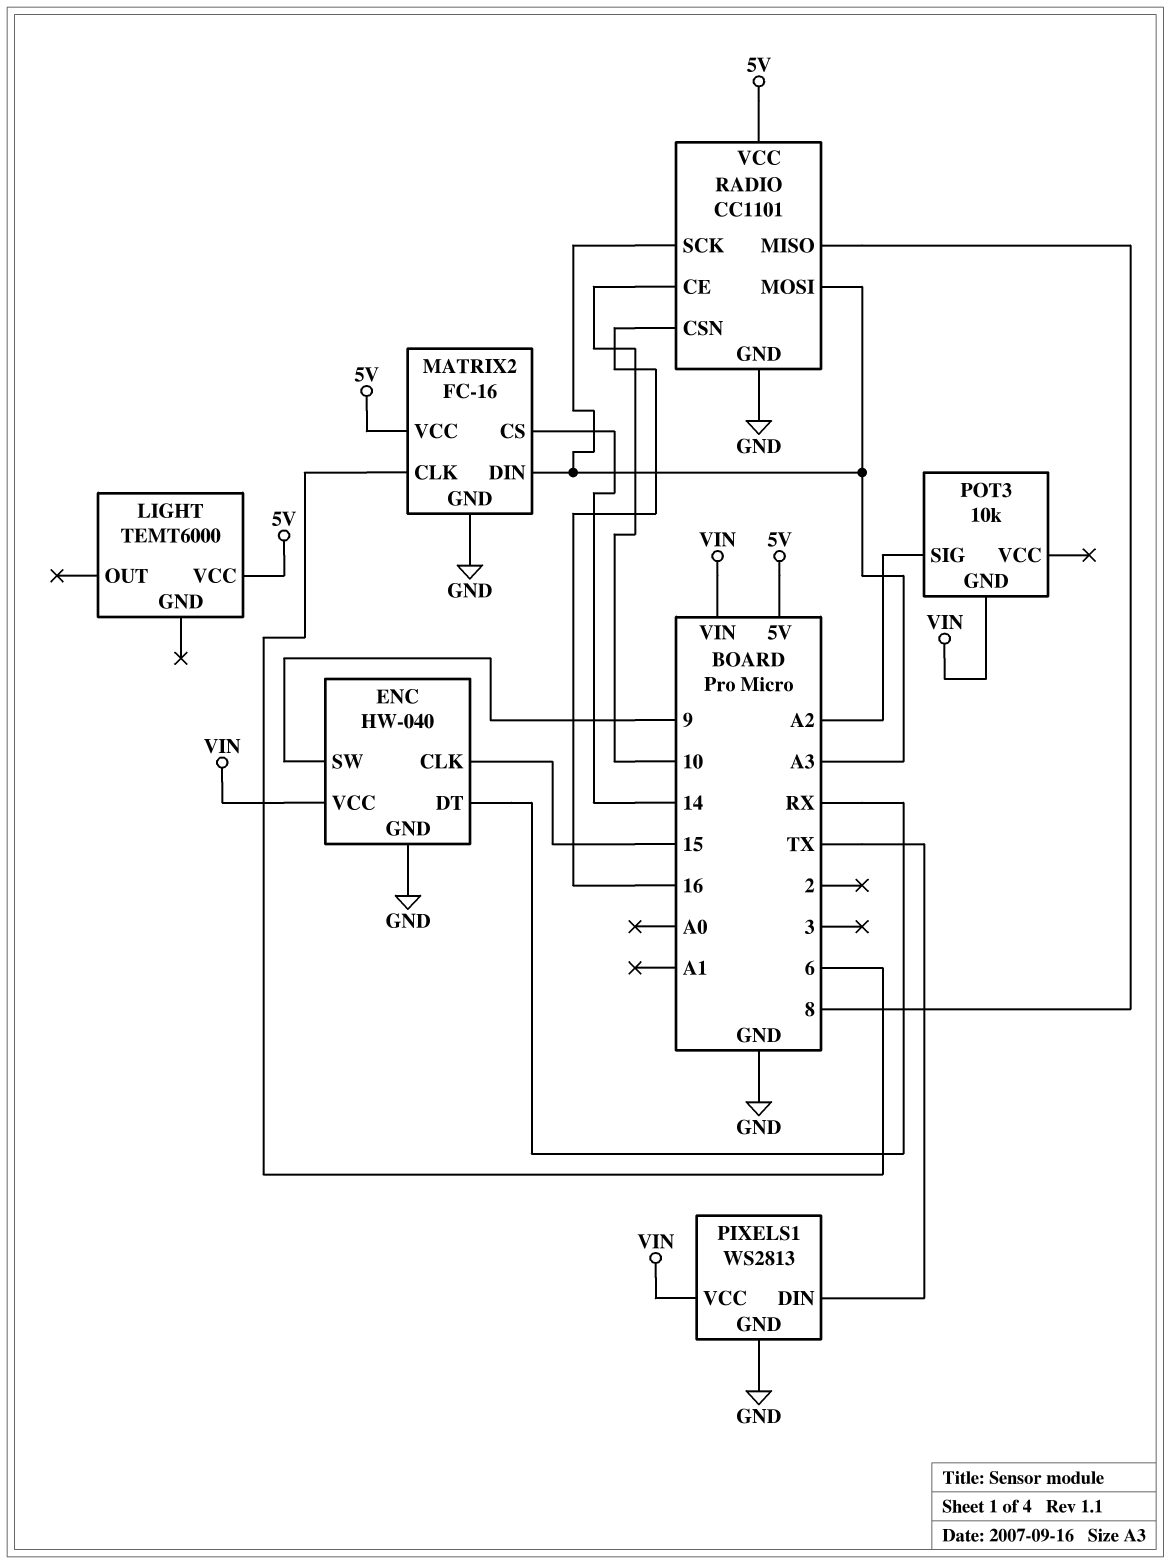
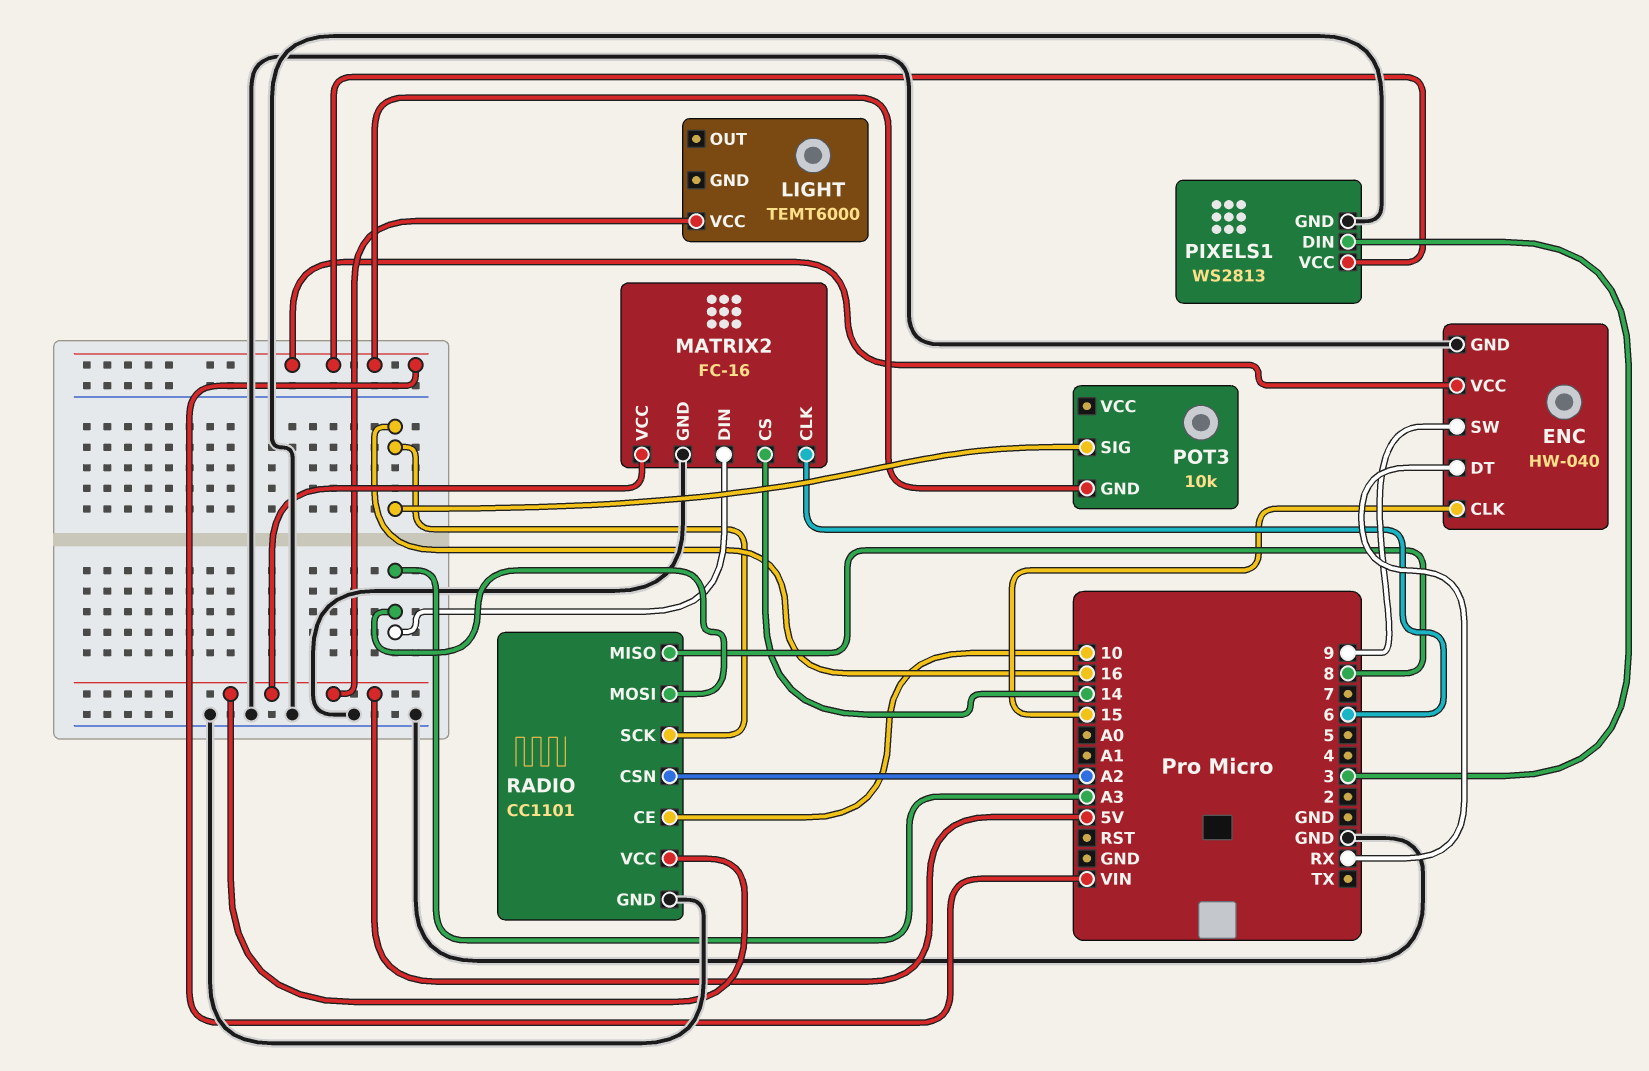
PIXELS1 pin DIN: TX -> 3
POT3 pin SIG: A2 -> 16
RADIO pin CSN: 16 -> A2
RADIO pin SCK: A3 -> 16

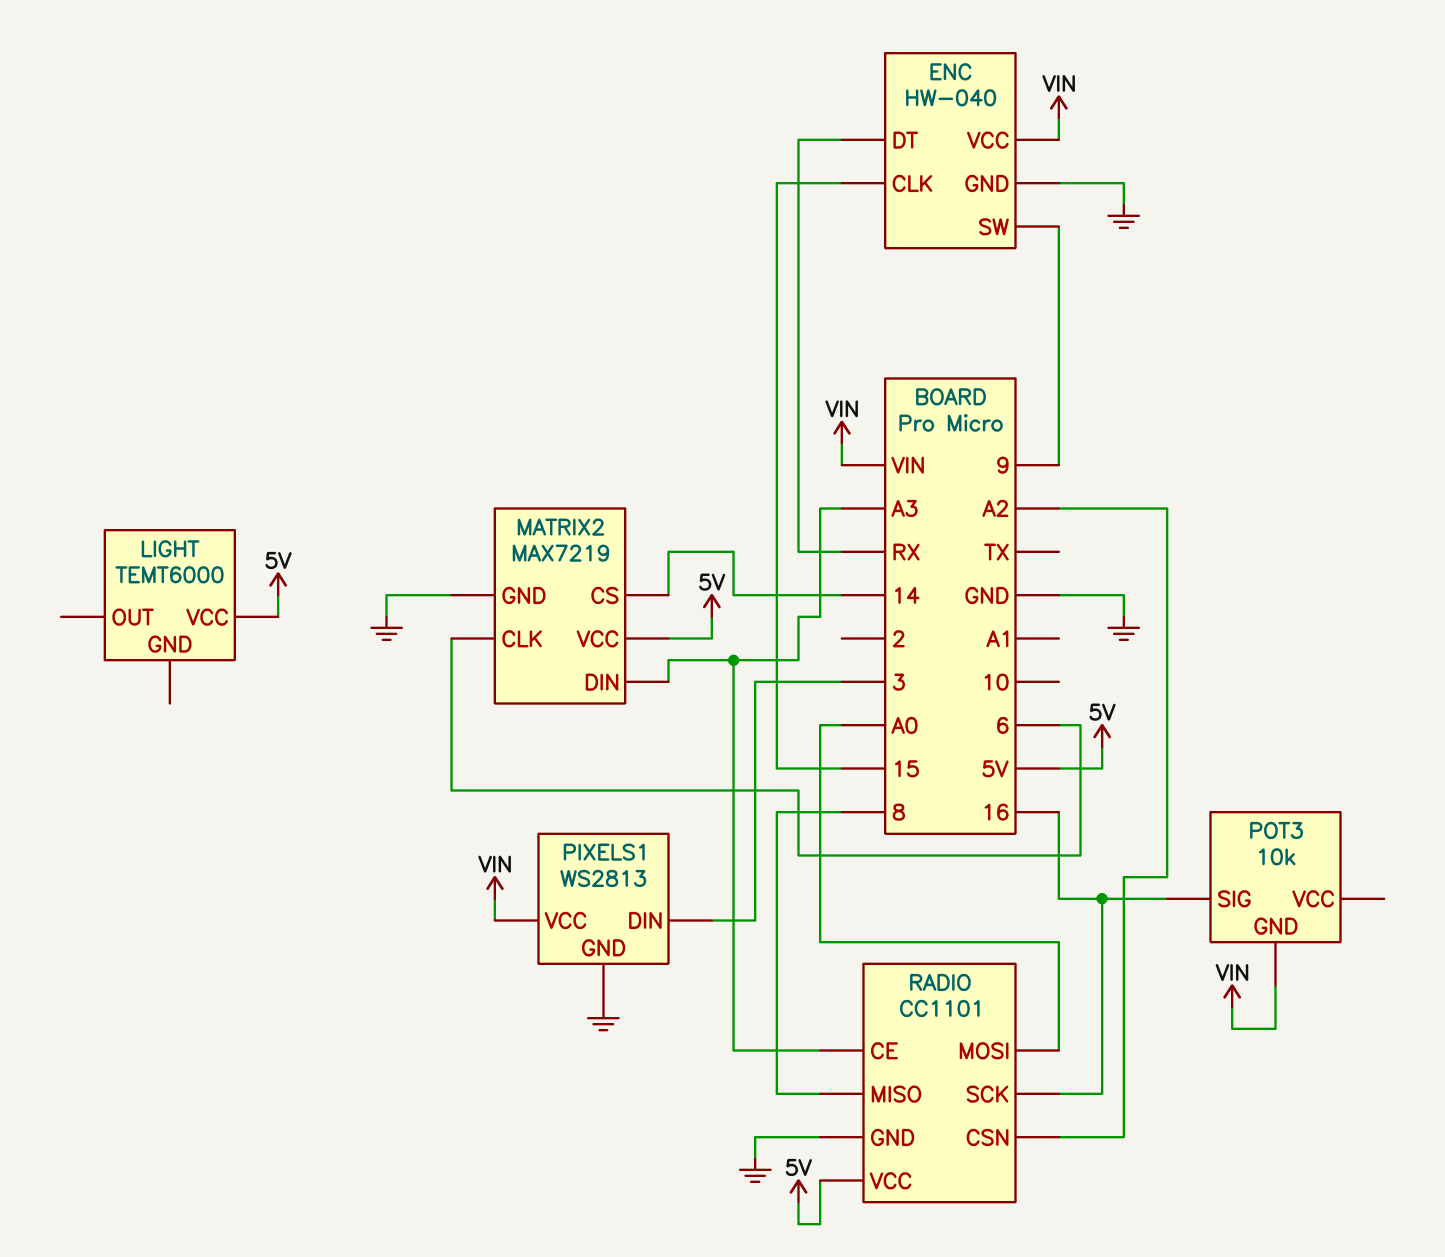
MATRIX2: FC-16 -> MAX7219
RADIO pin CE: 10 -> A3
RADIO pin MOSI: A3 -> A0

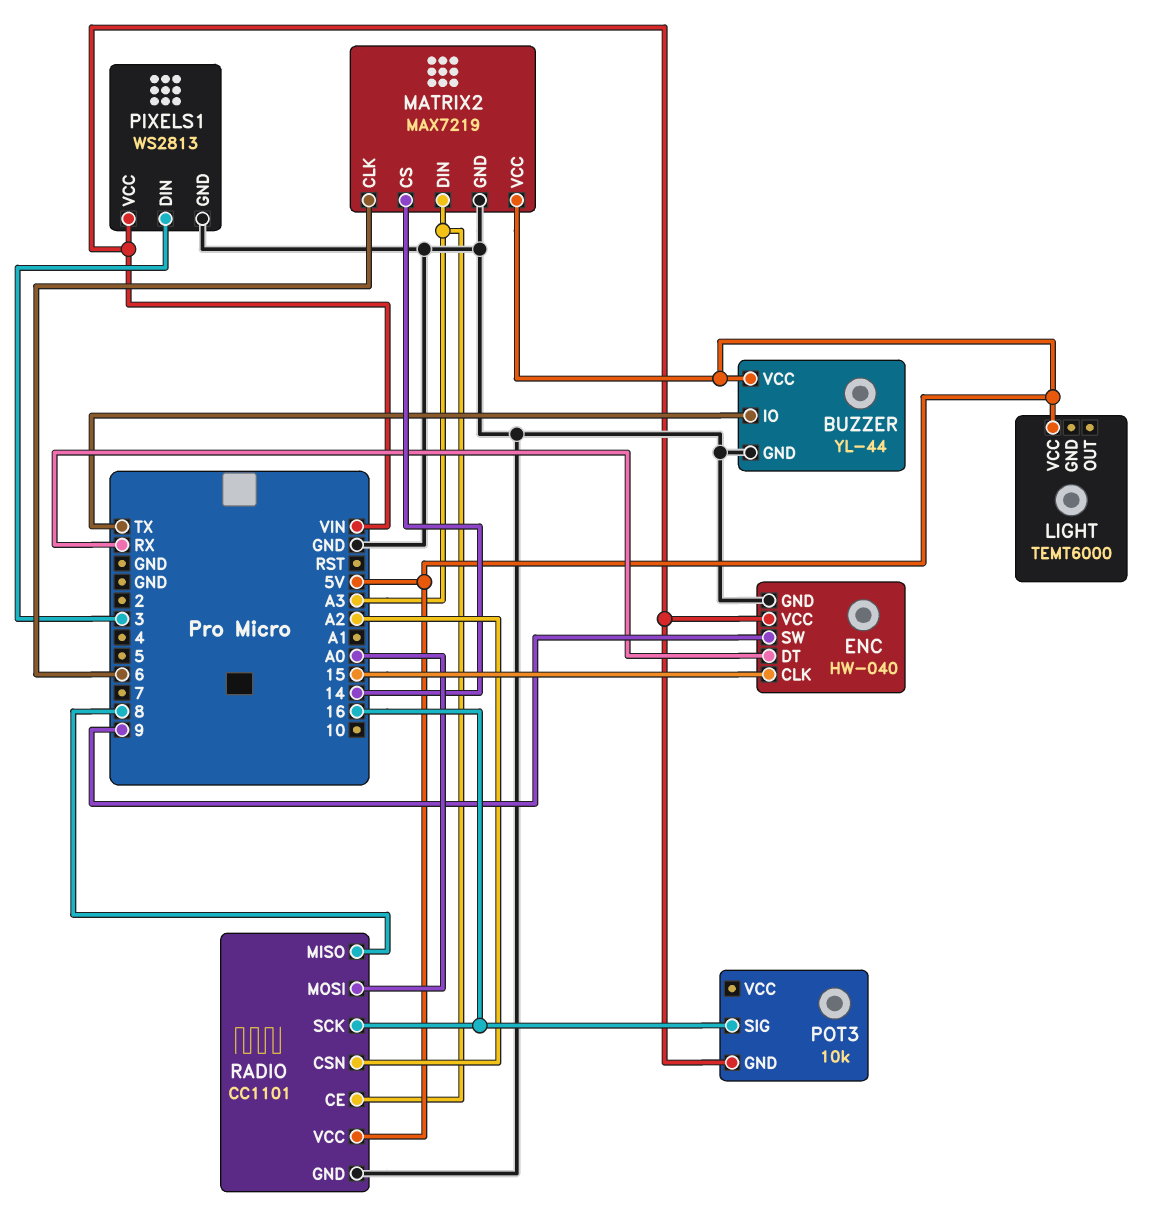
BUZZER: none -> YL-44
BUZZER pin GND: none -> GND
BUZZER pin IO: none -> TX
BUZZER pin VCC: none -> 5V

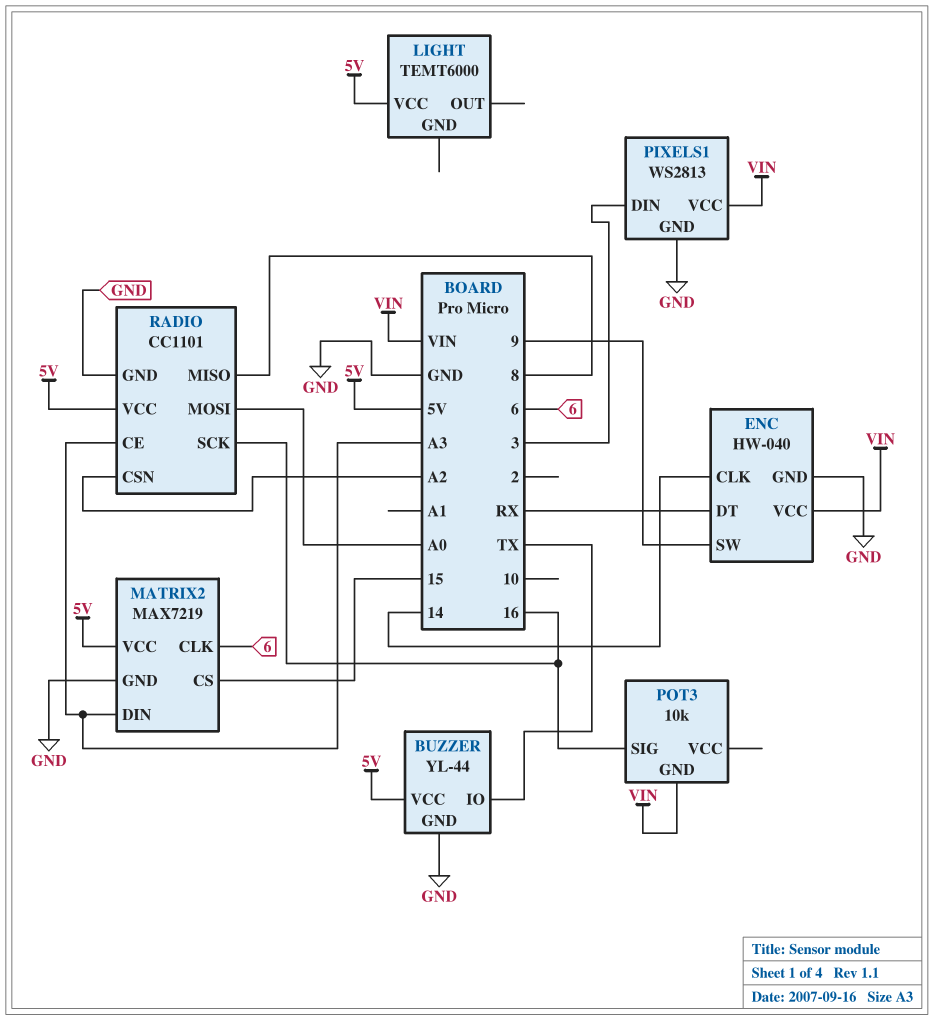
ENC pin CLK: 15 -> 14
MATRIX2 pin CS: 14 -> 15

